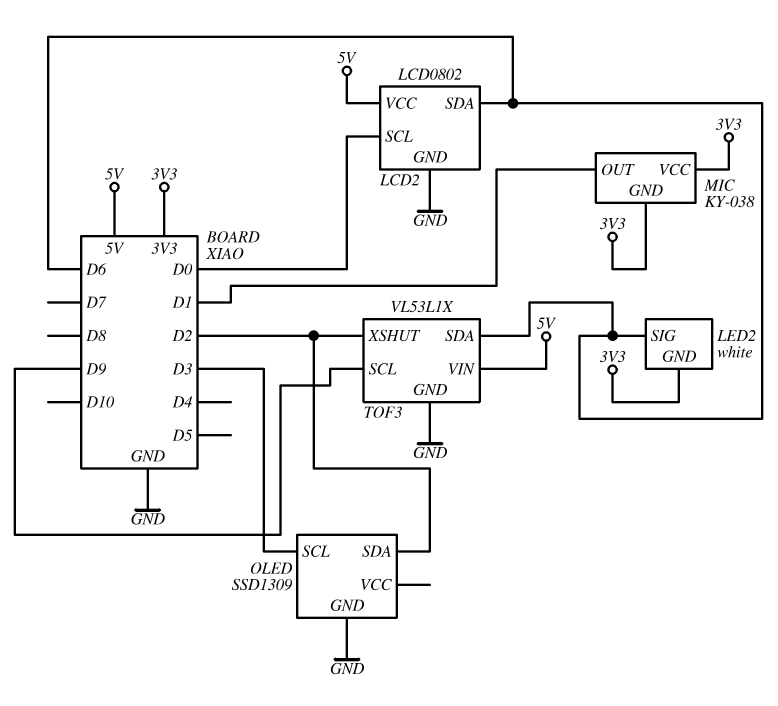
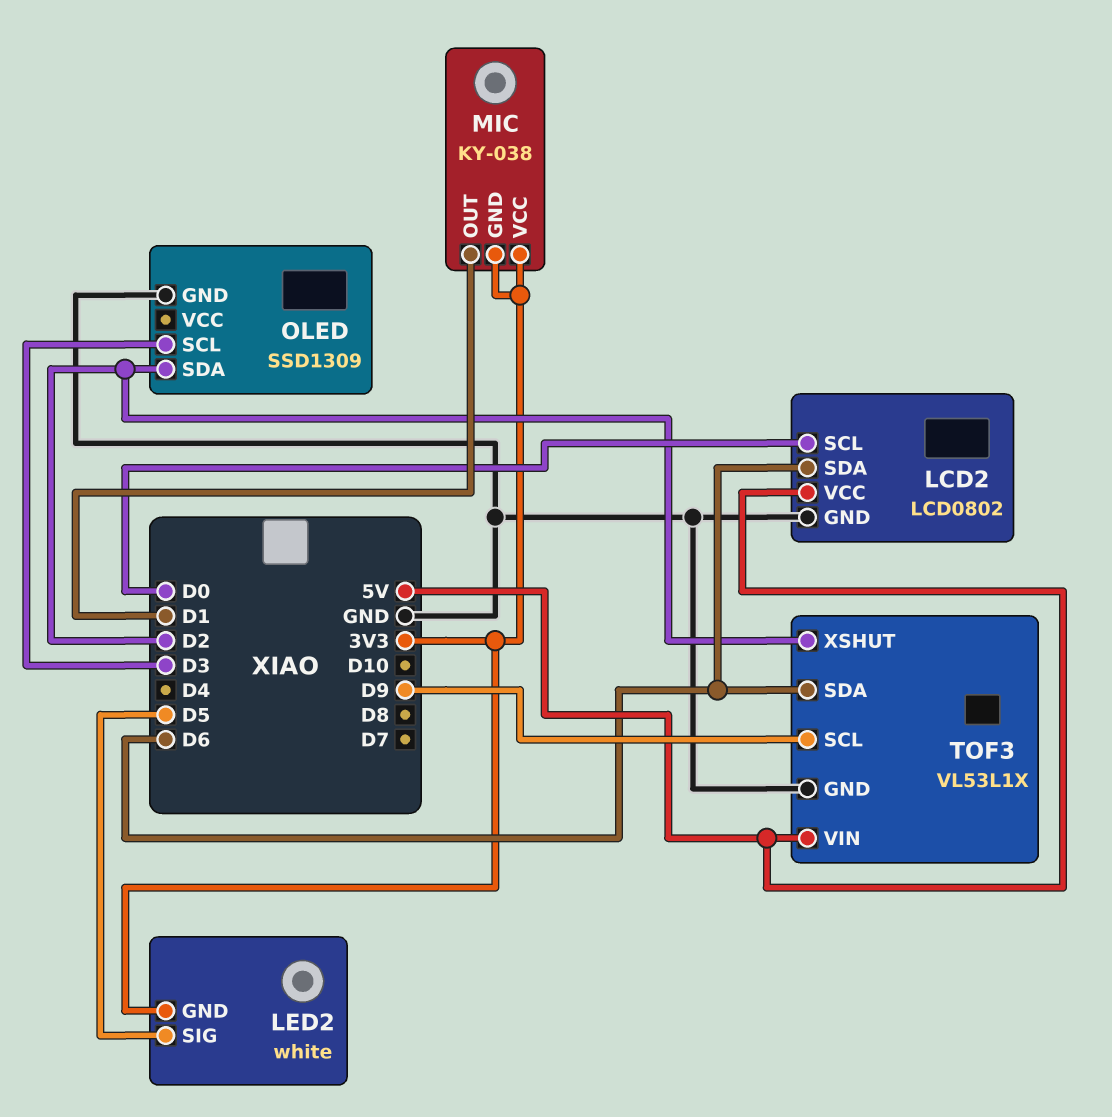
LED2 pin SIG: D6 -> D5

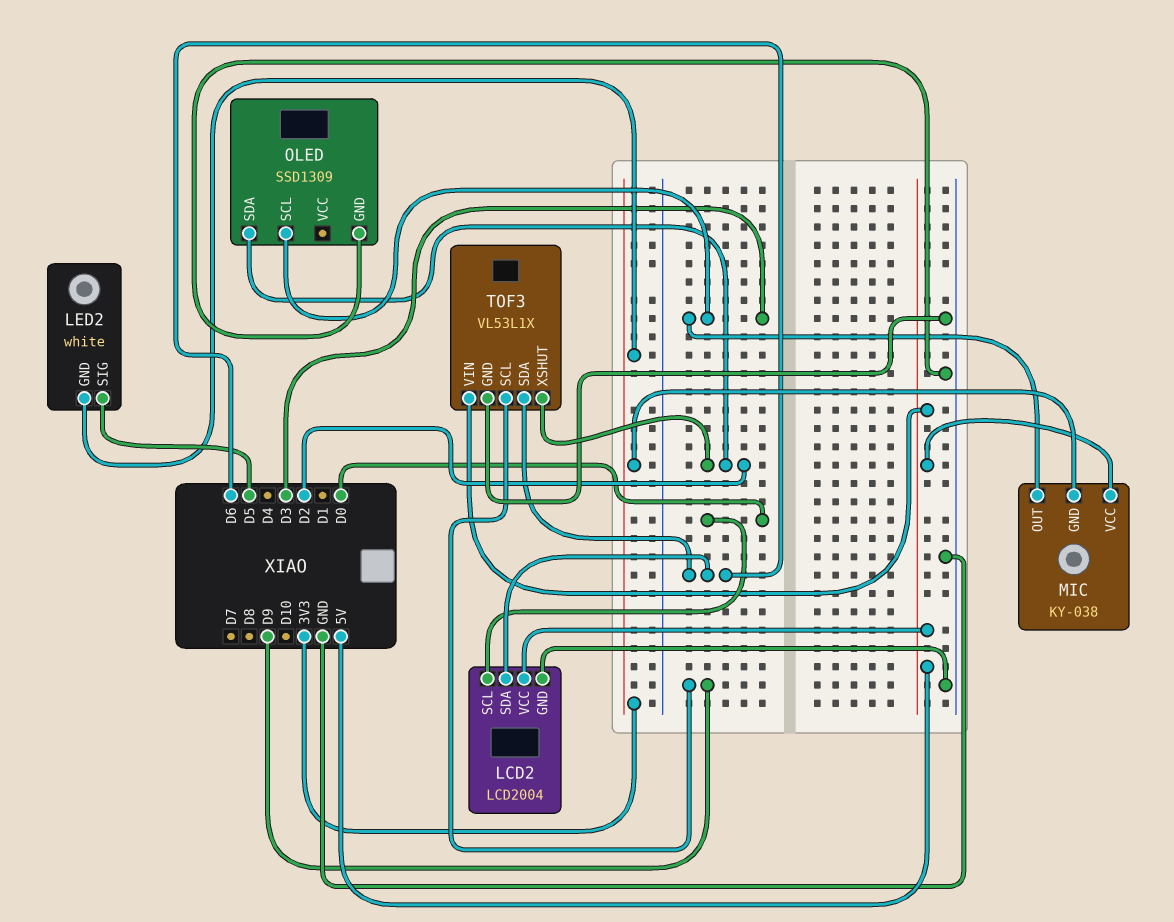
LCD2: LCD0802 -> LCD2004
MIC pin OUT: D1 -> D3
MIC pin VCC: 3V3 -> 5V

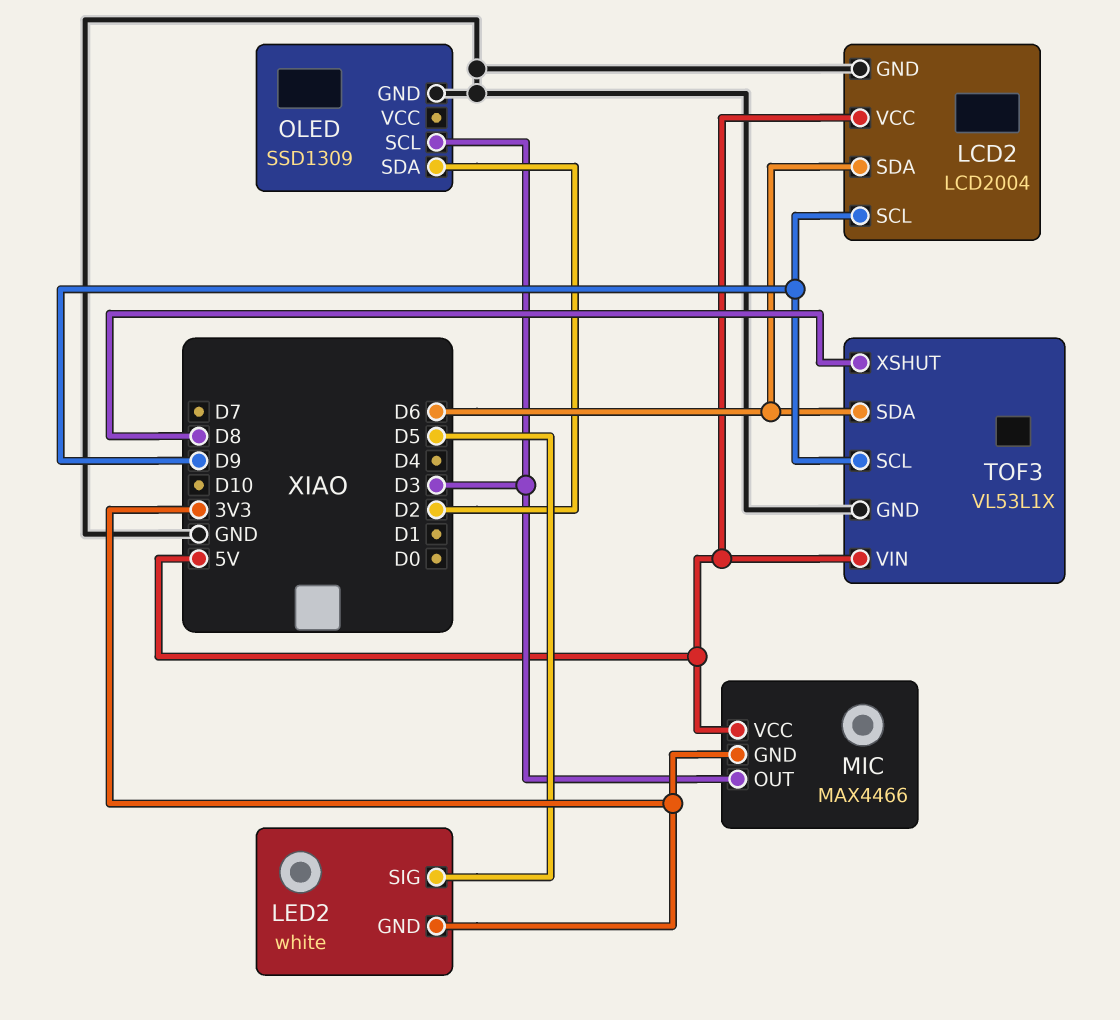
LCD2 pin SCL: D0 -> D9
MIC: KY-038 -> MAX4466
TOF3 pin XSHUT: D2 -> D8

